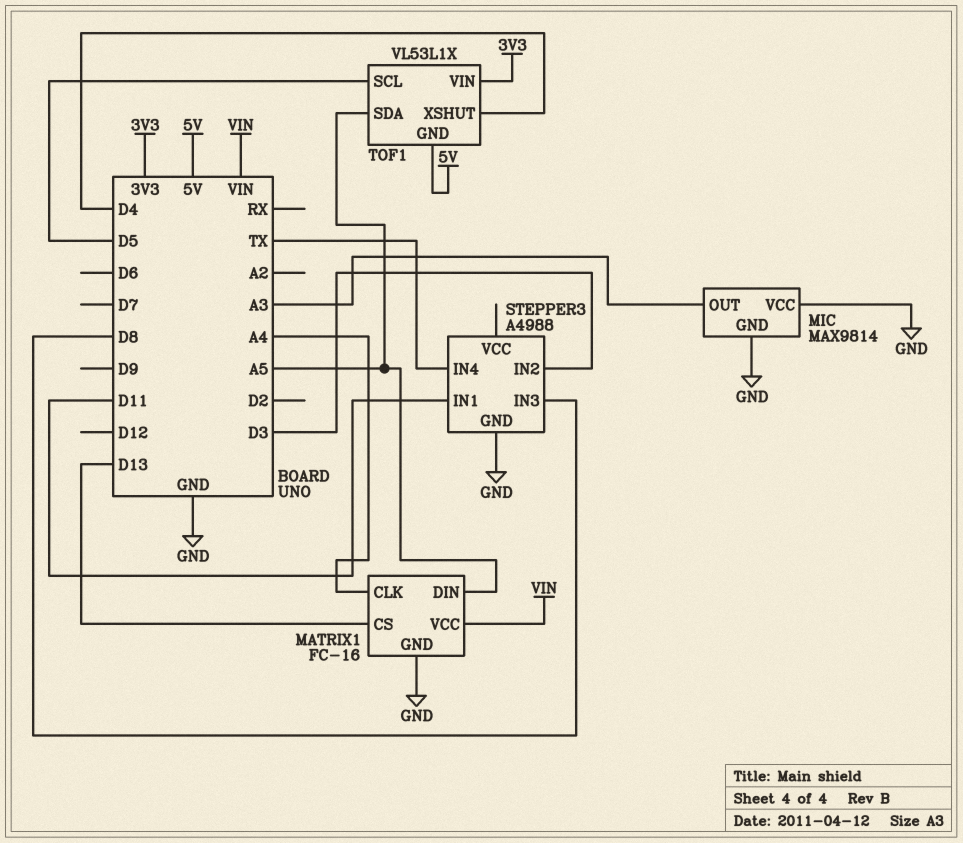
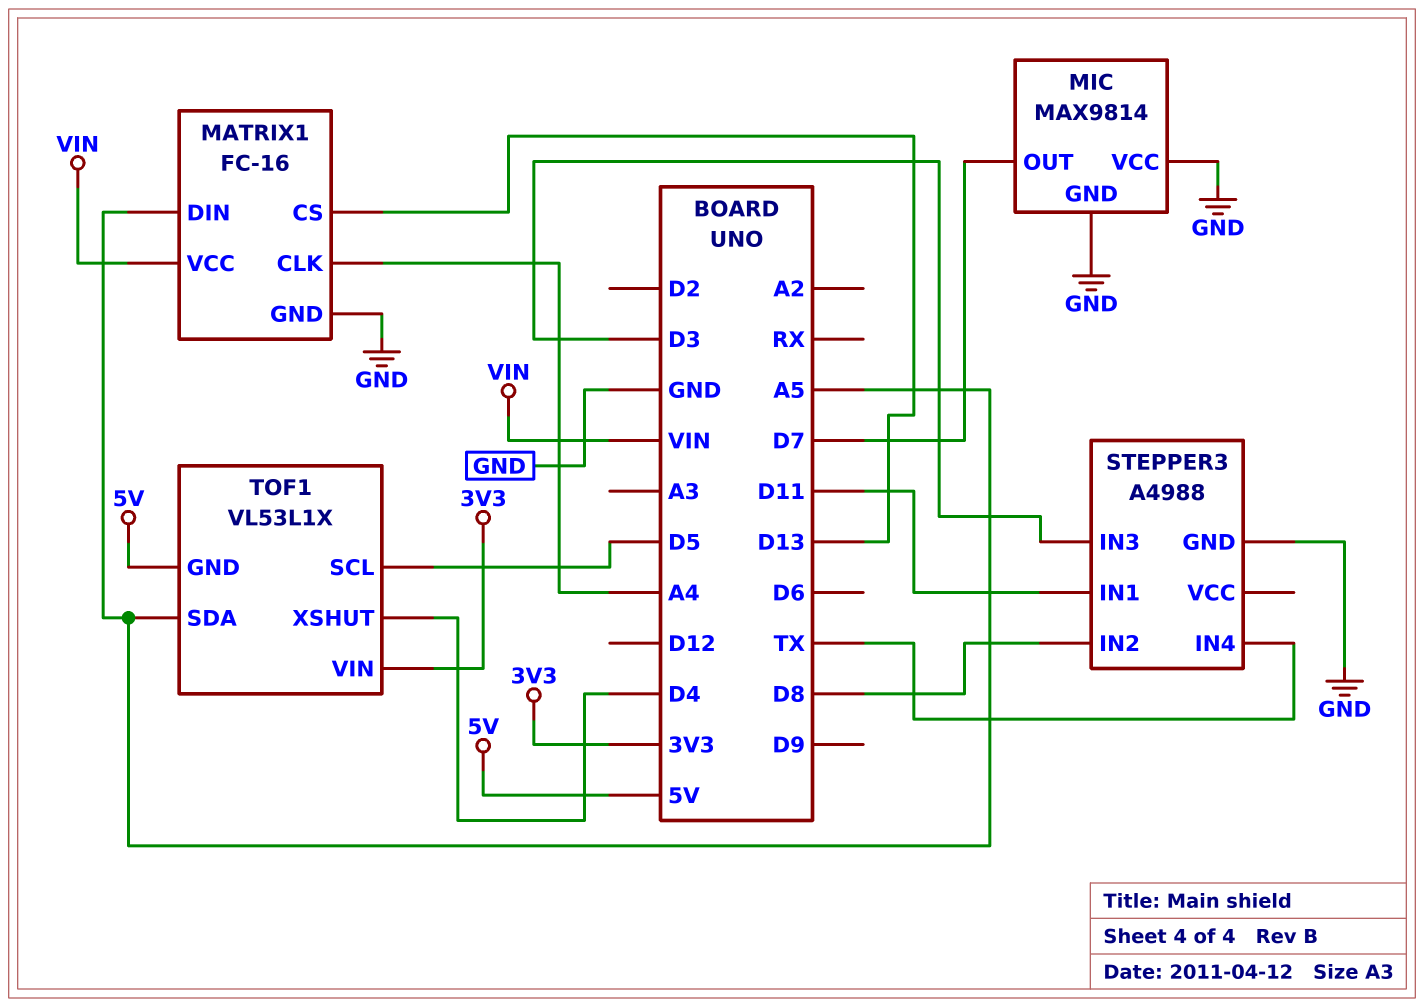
MIC pin OUT: A3 -> D7
STEPPER3 pin IN2: D3 -> D8
STEPPER3 pin IN3: D8 -> D3

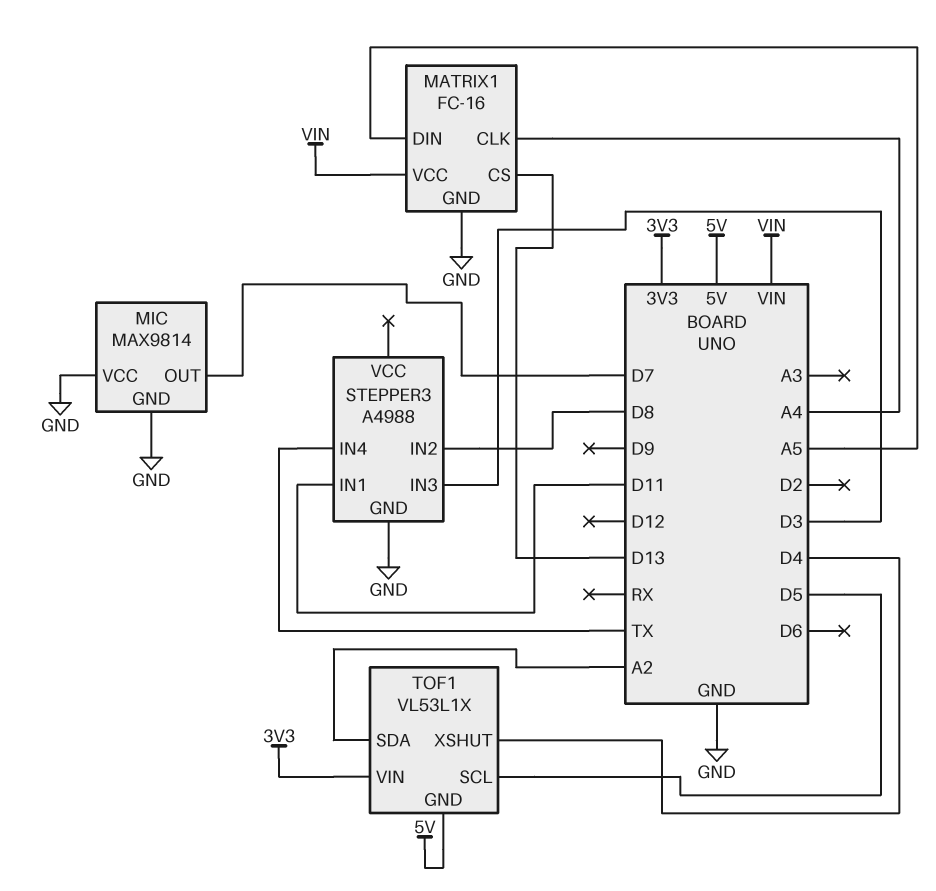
TOF1 pin SDA: A5 -> A2

